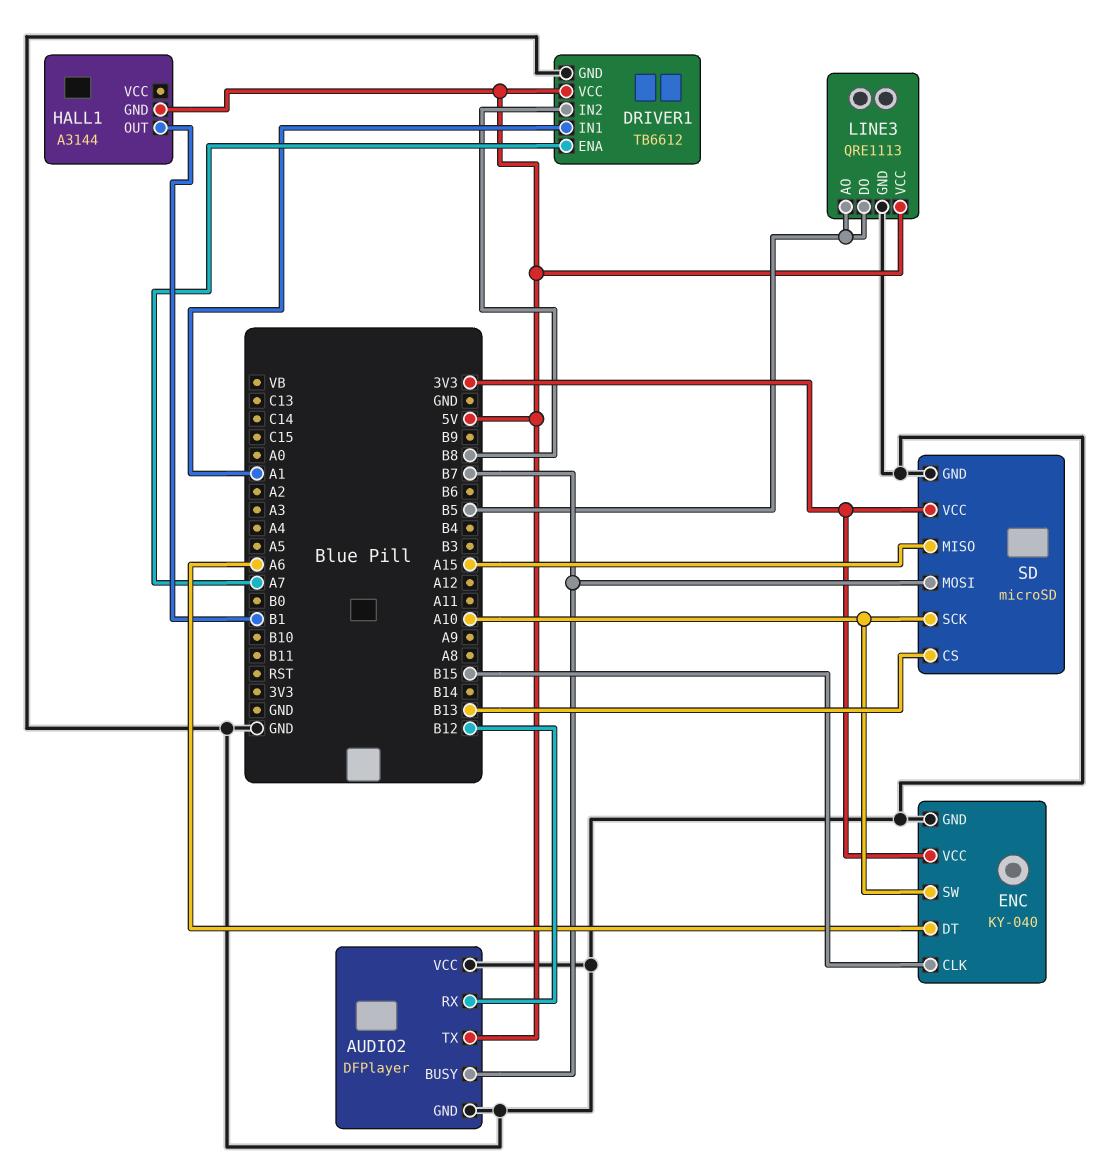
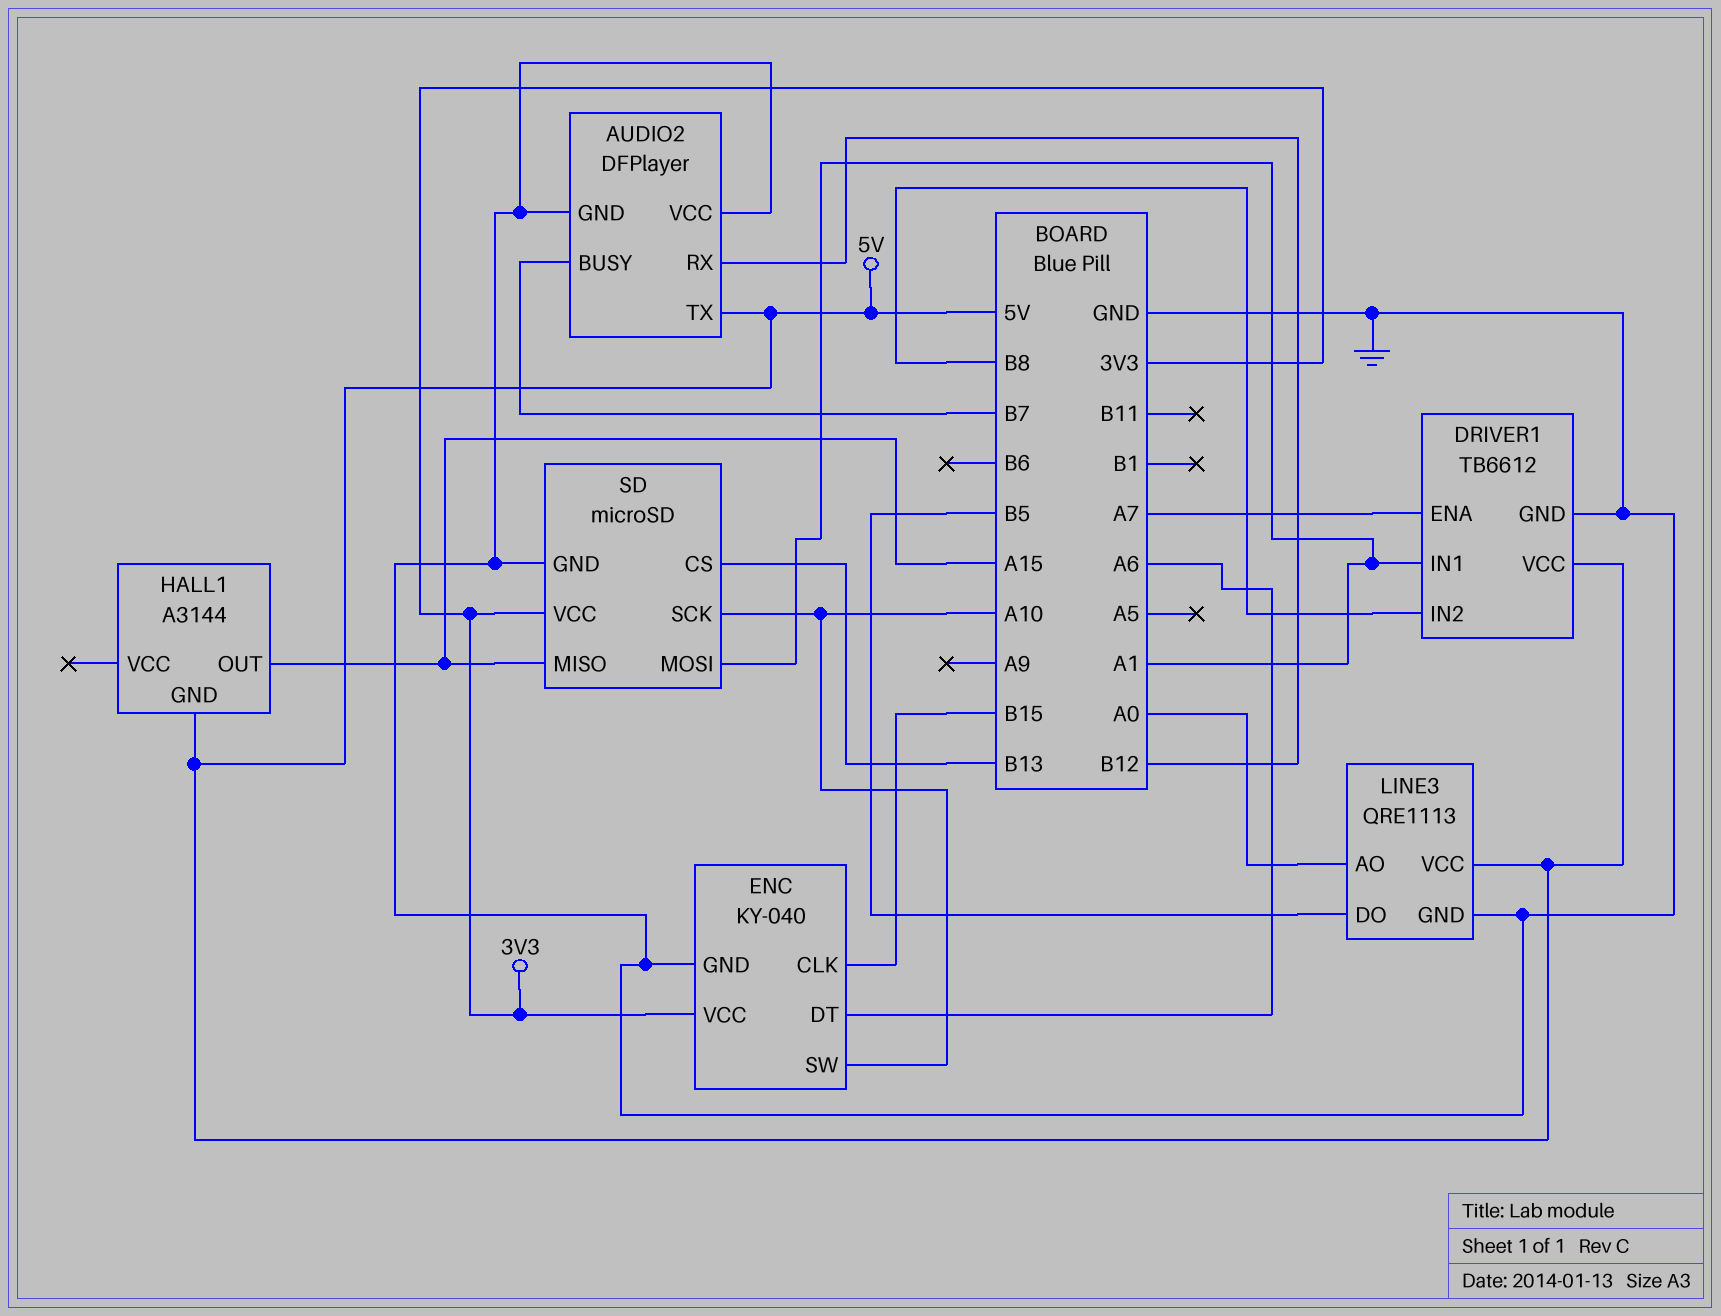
HALL1 pin OUT: B1 -> A15
LINE3 pin AO: B5 -> A0
SD pin MOSI: B7 -> A1

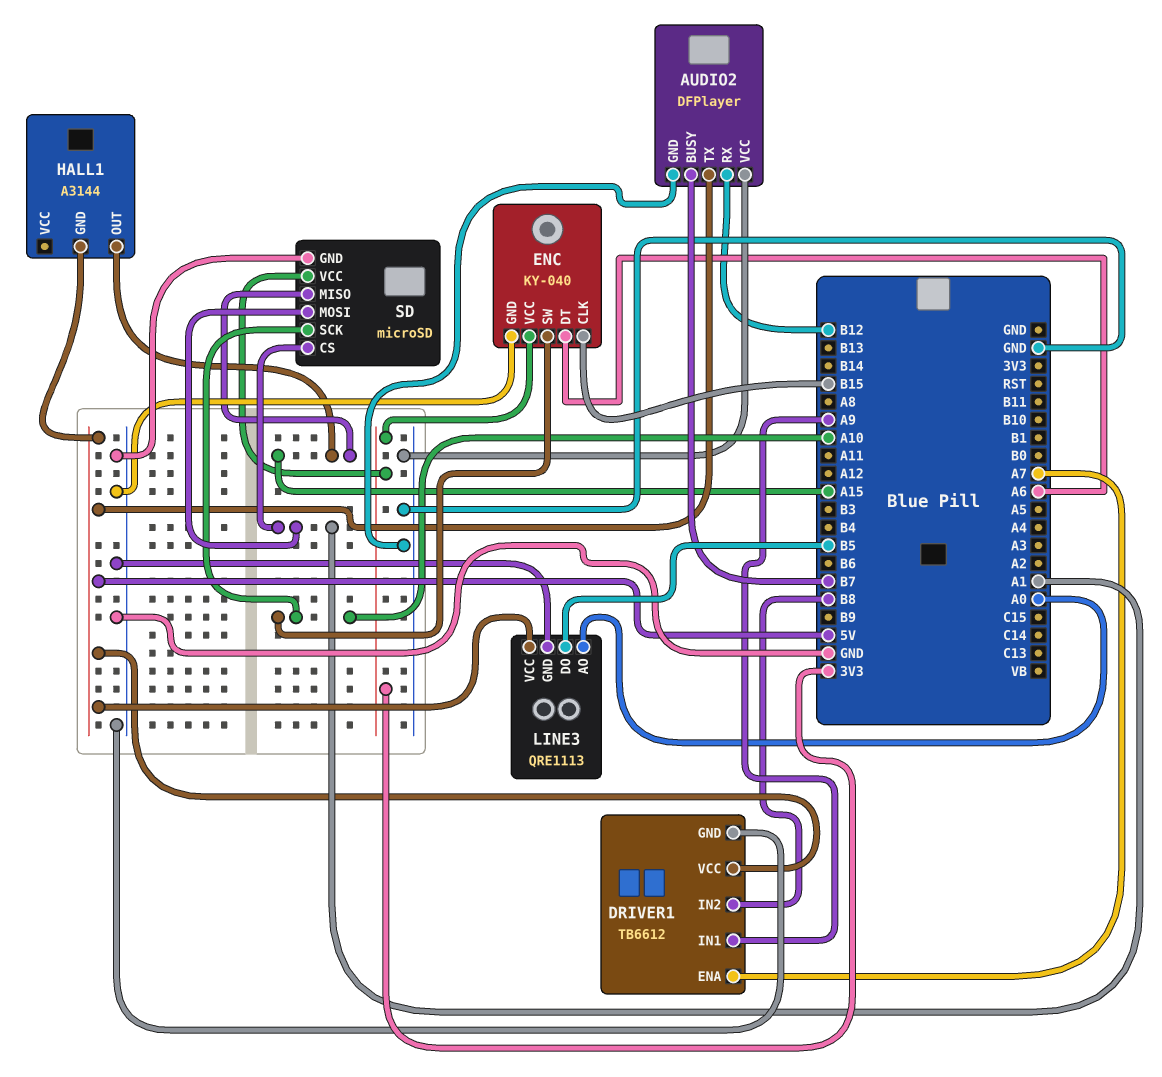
DRIVER1 pin IN1: A1 -> A9
SD pin CS: B13 -> A1

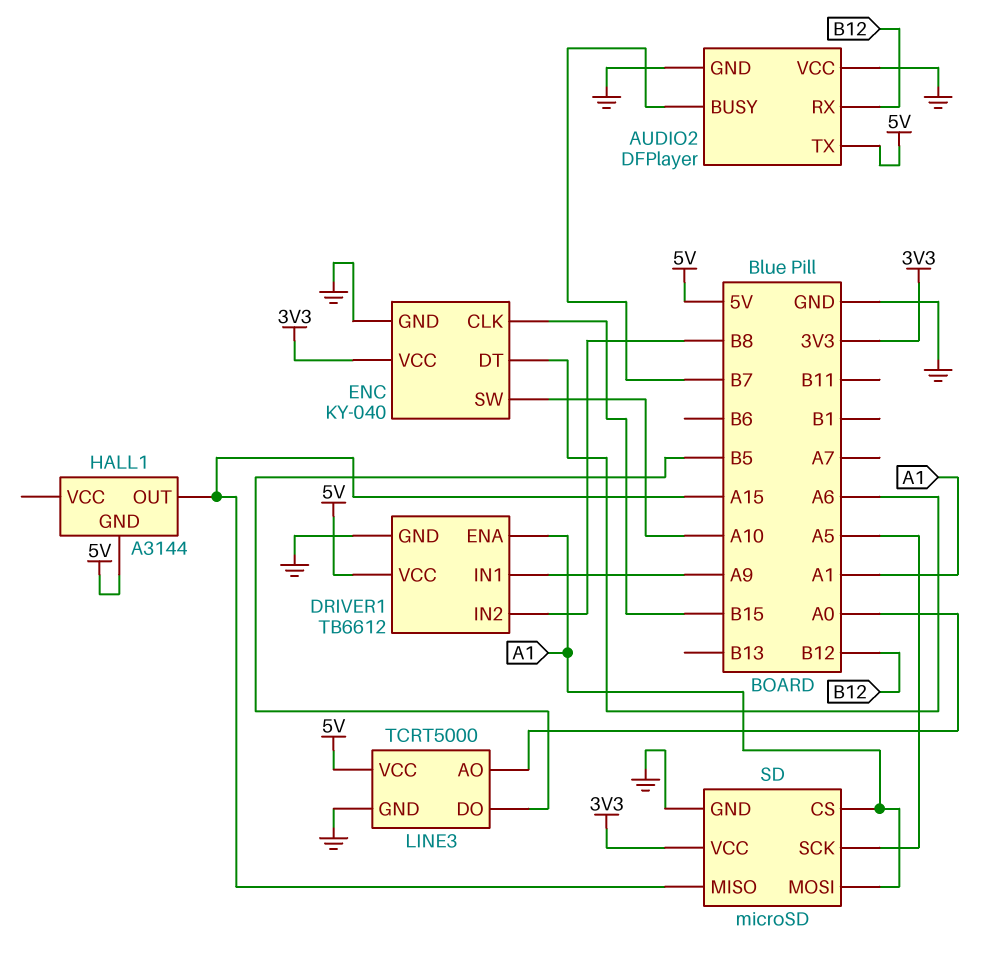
DRIVER1 pin ENA: A7 -> A1
LINE3: QRE1113 -> TCRT5000
SD pin SCK: A10 -> A5

